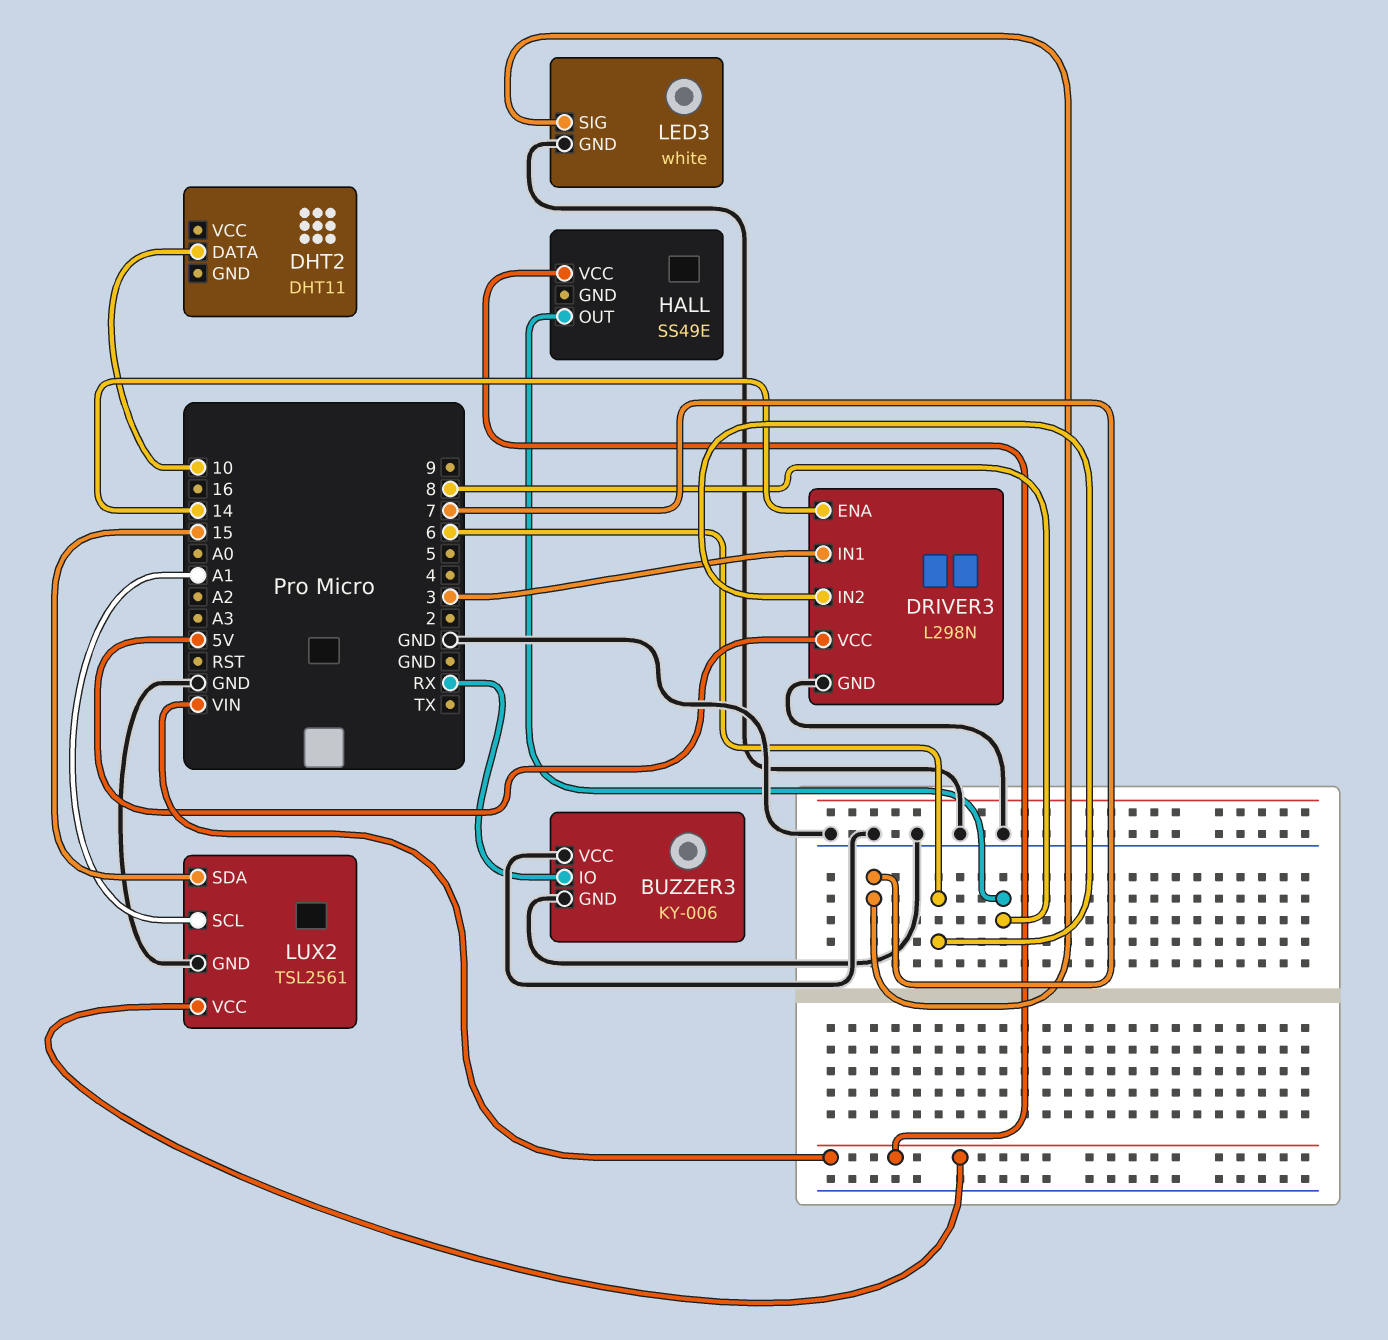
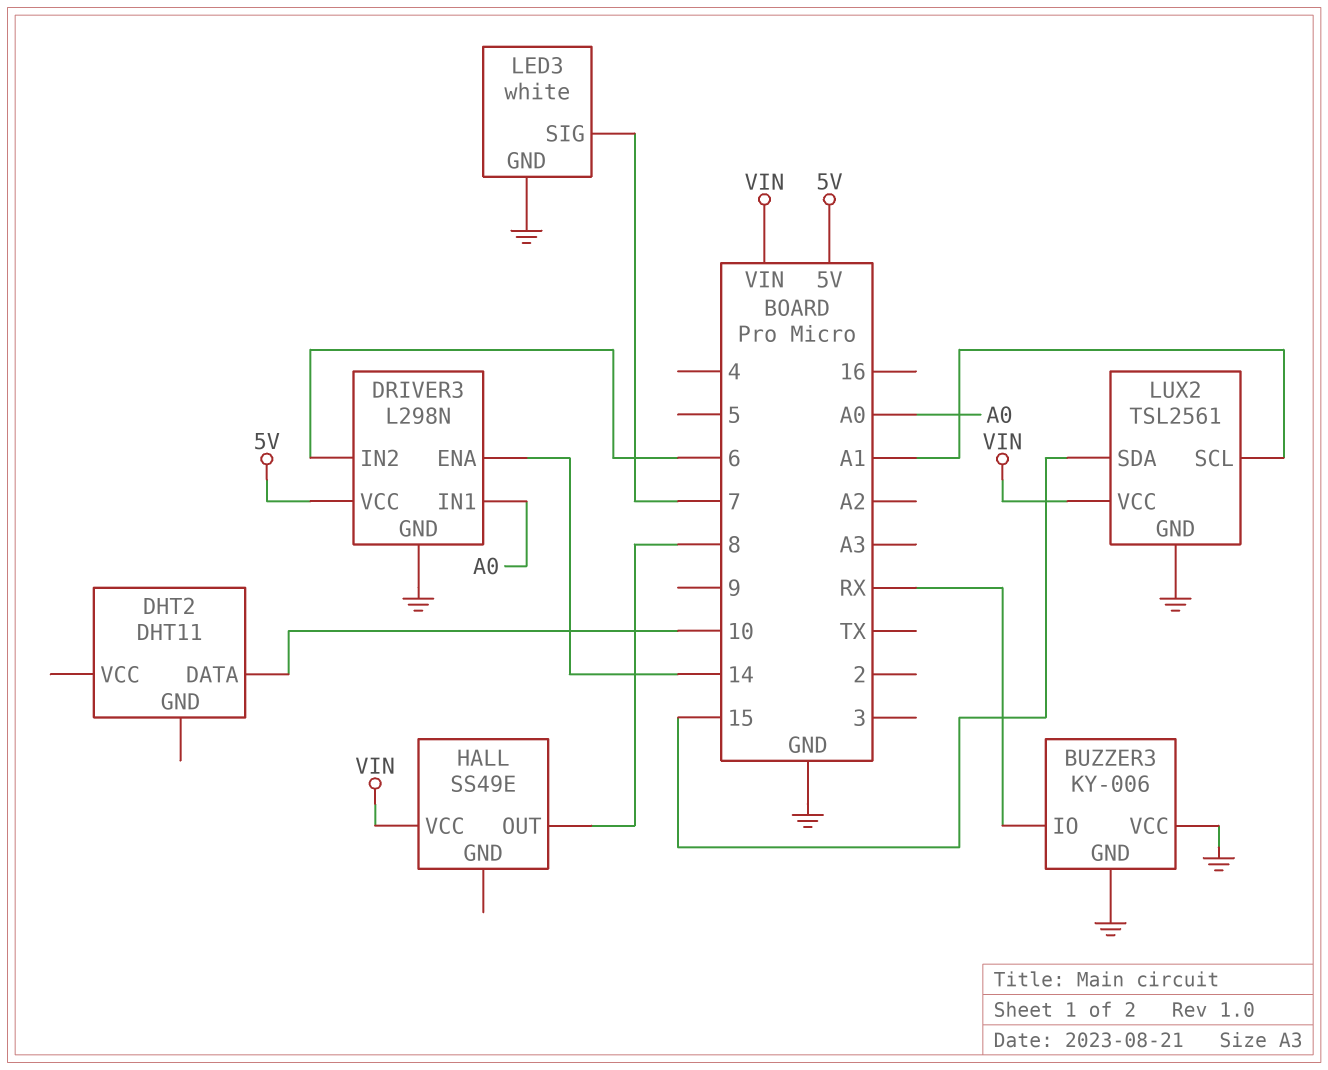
DRIVER3 pin IN1: 3 -> A0

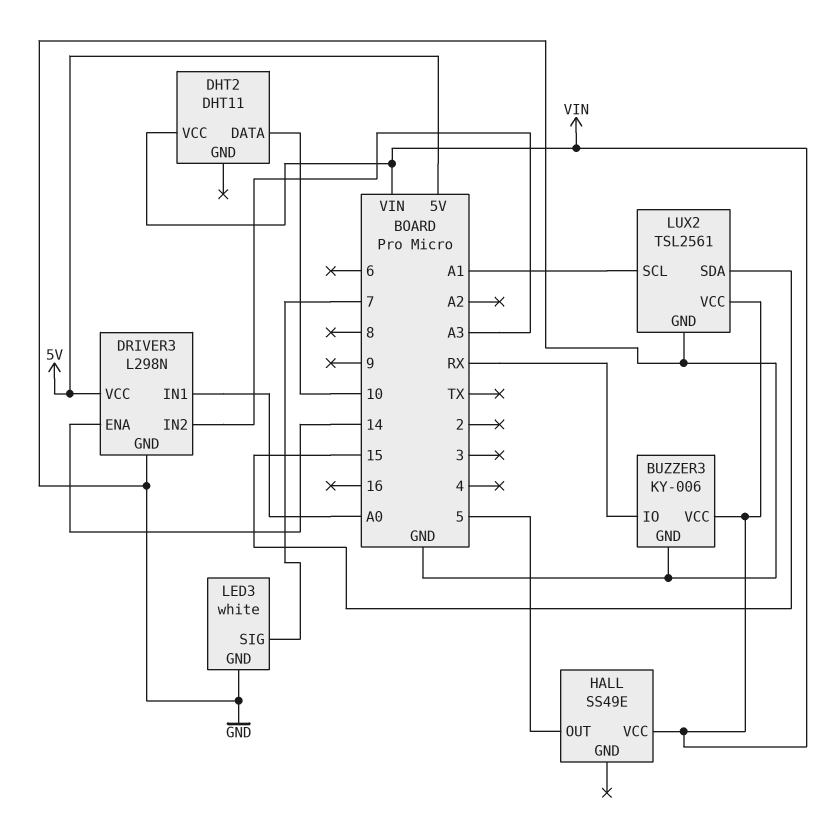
BUZZER3 pin VCC: GND -> VIN
DHT2 pin VCC: none -> VIN
DRIVER3 pin IN2: 6 -> A3
HALL pin OUT: 8 -> 5

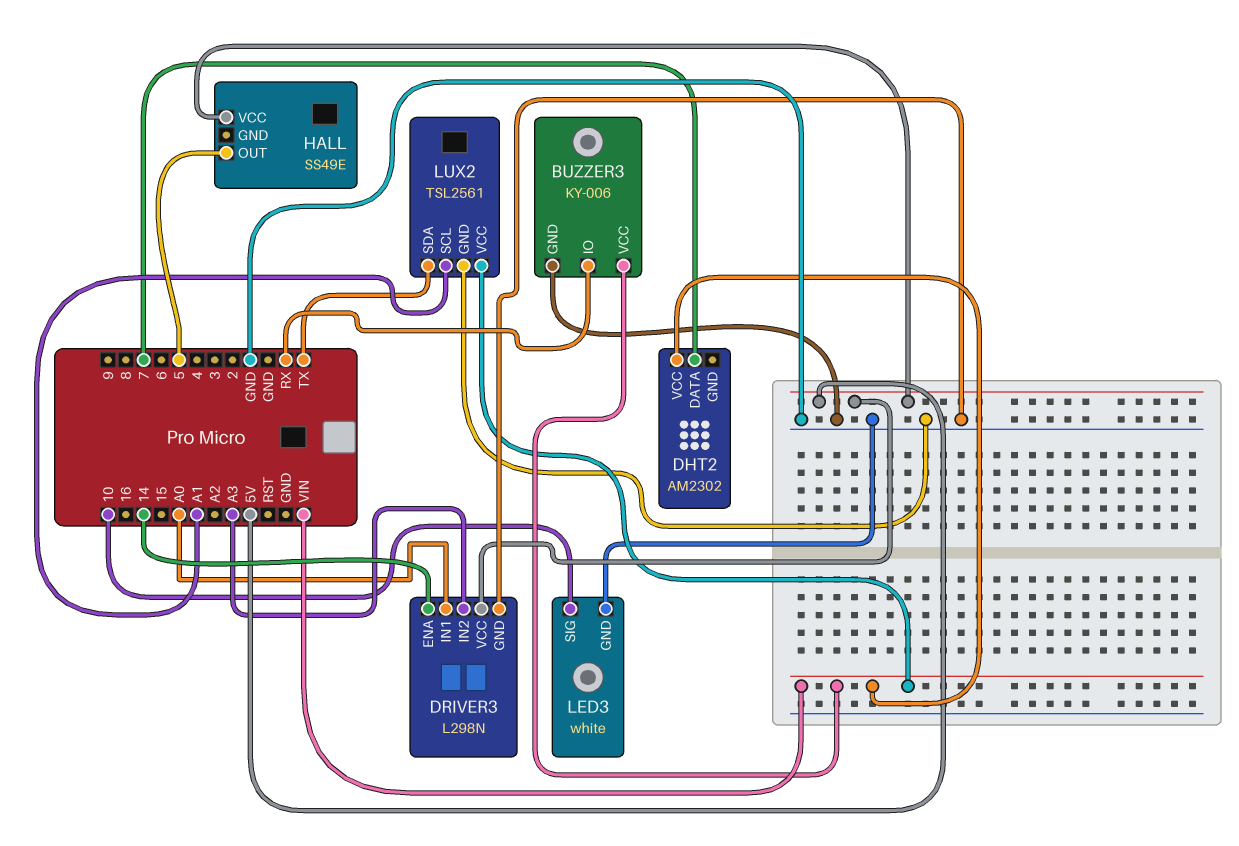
DHT2: DHT11 -> AM2302
DHT2 pin DATA: 10 -> 7
HALL pin VCC: VIN -> 5V
LED3 pin SIG: 7 -> 10
LUX2 pin SDA: 15 -> TX

